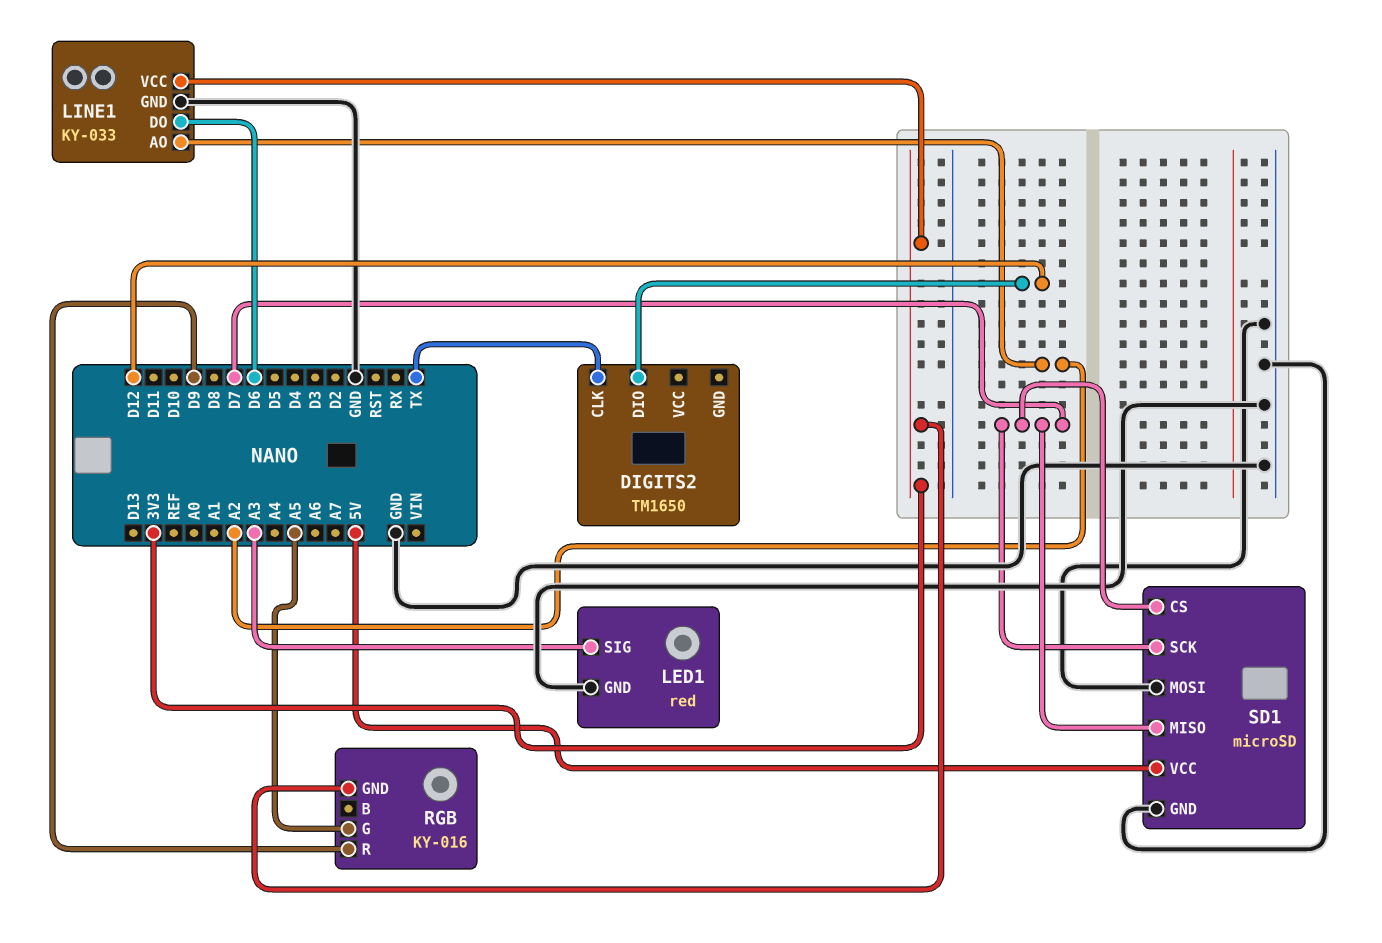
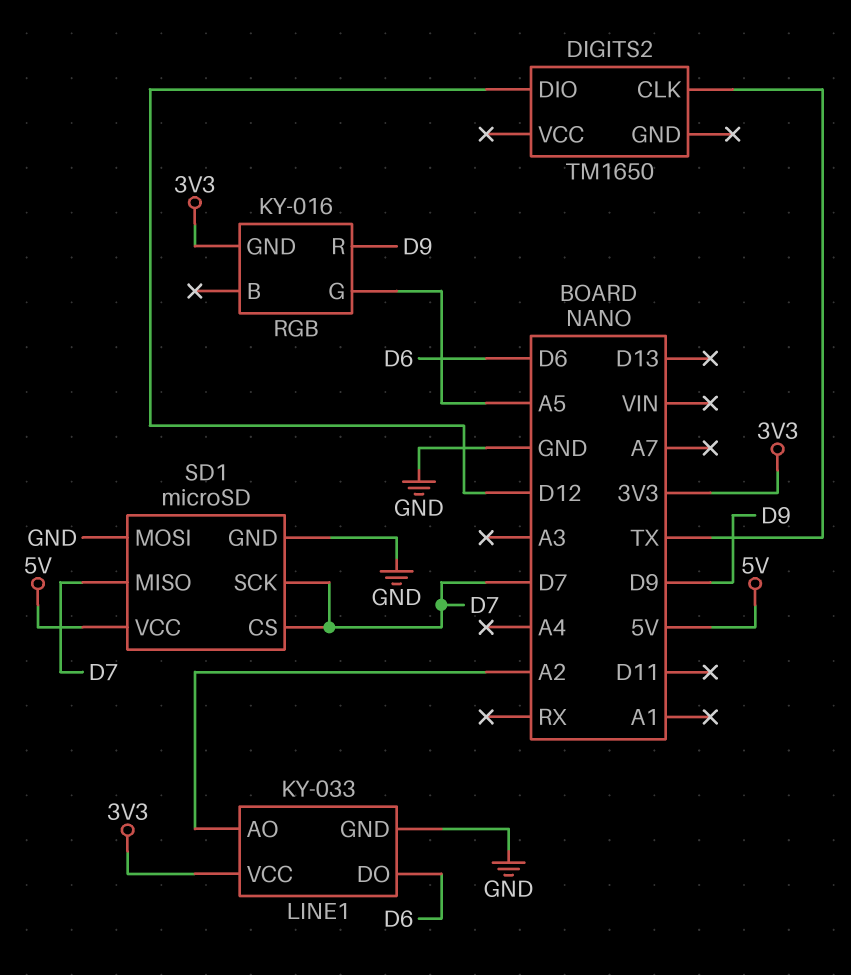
LED1: red -> none
LED1 pin GND: GND -> none
LED1 pin SIG: A3 -> none

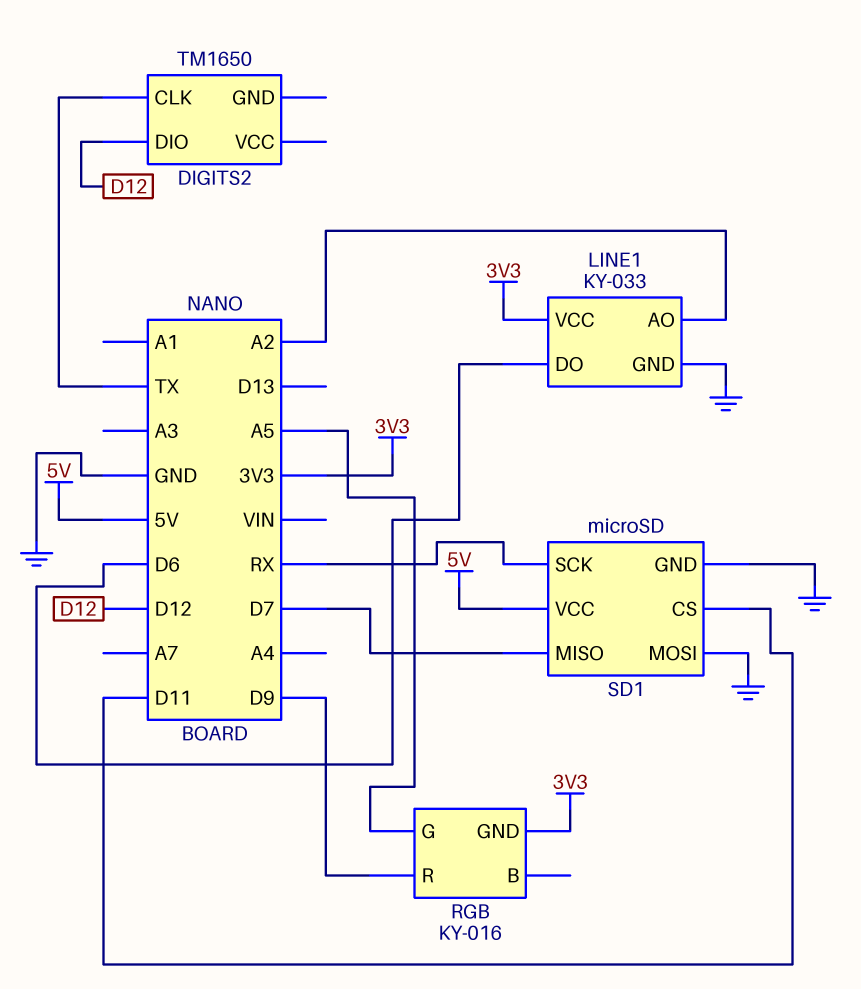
SD1 pin CS: D7 -> D11
SD1 pin SCK: D7 -> RX

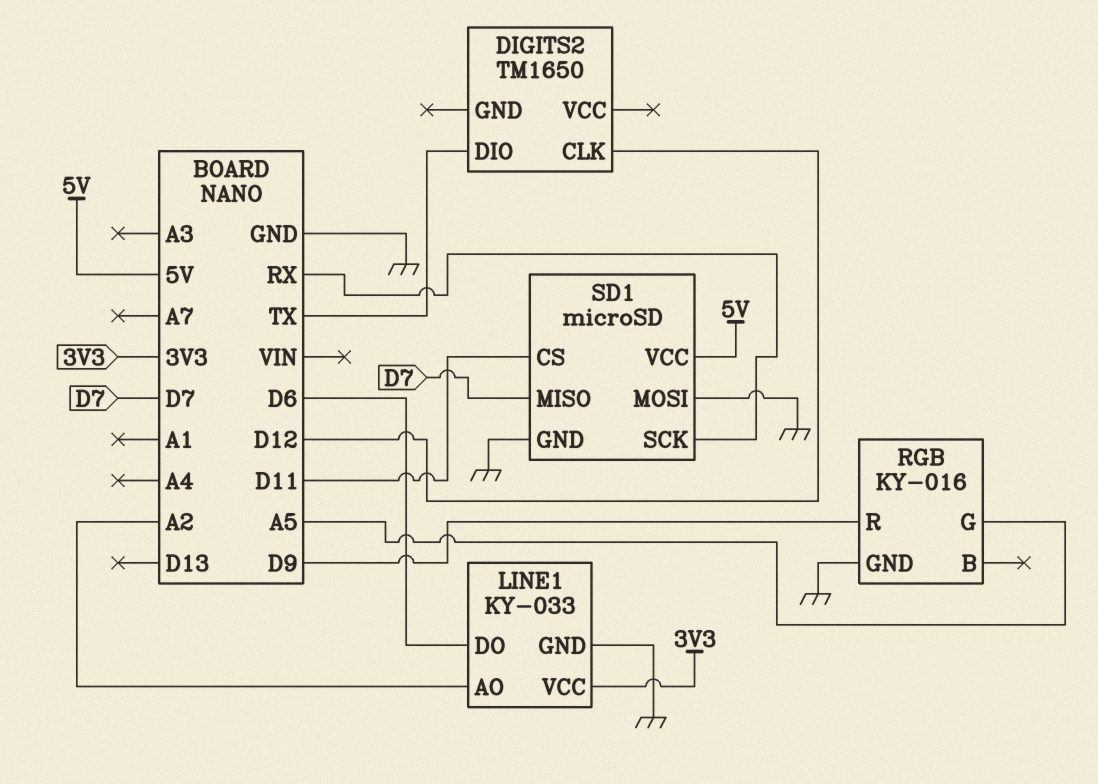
DIGITS2 pin CLK: TX -> D12
DIGITS2 pin DIO: D12 -> TX
RGB pin GND: 3V3 -> GND

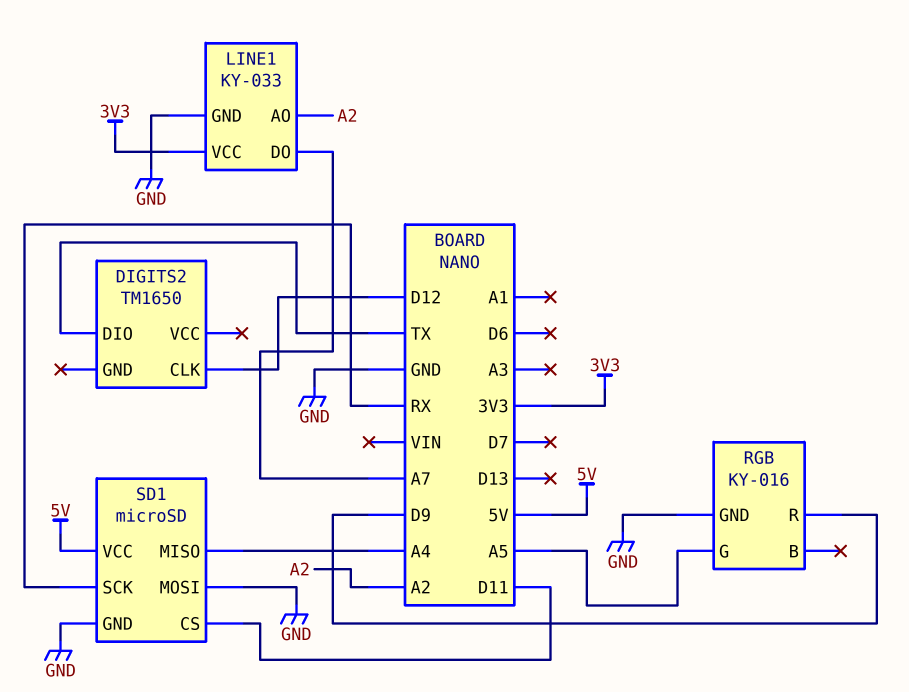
LINE1 pin DO: D6 -> A7
SD1 pin MISO: D7 -> A4

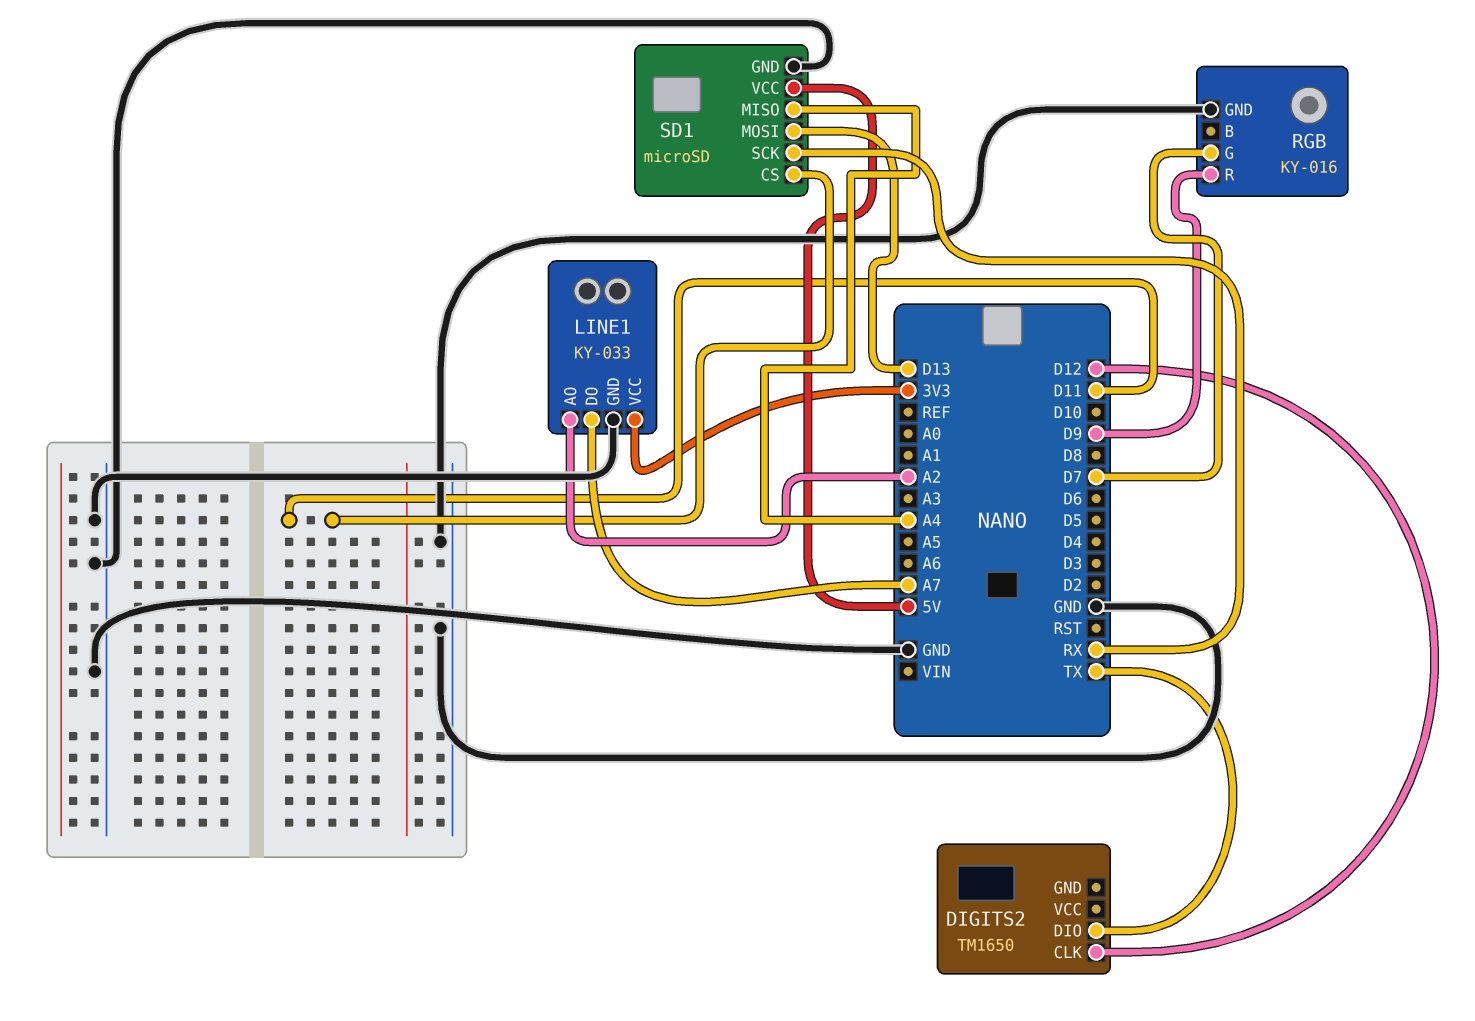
RGB pin G: A5 -> D7
SD1 pin MOSI: GND -> D13

